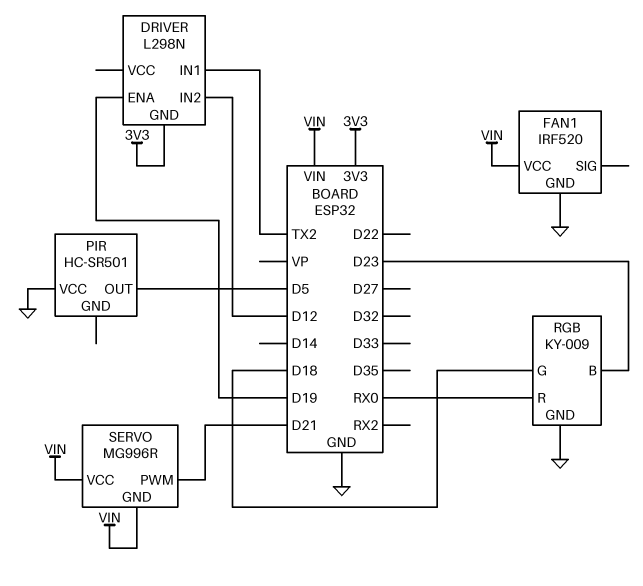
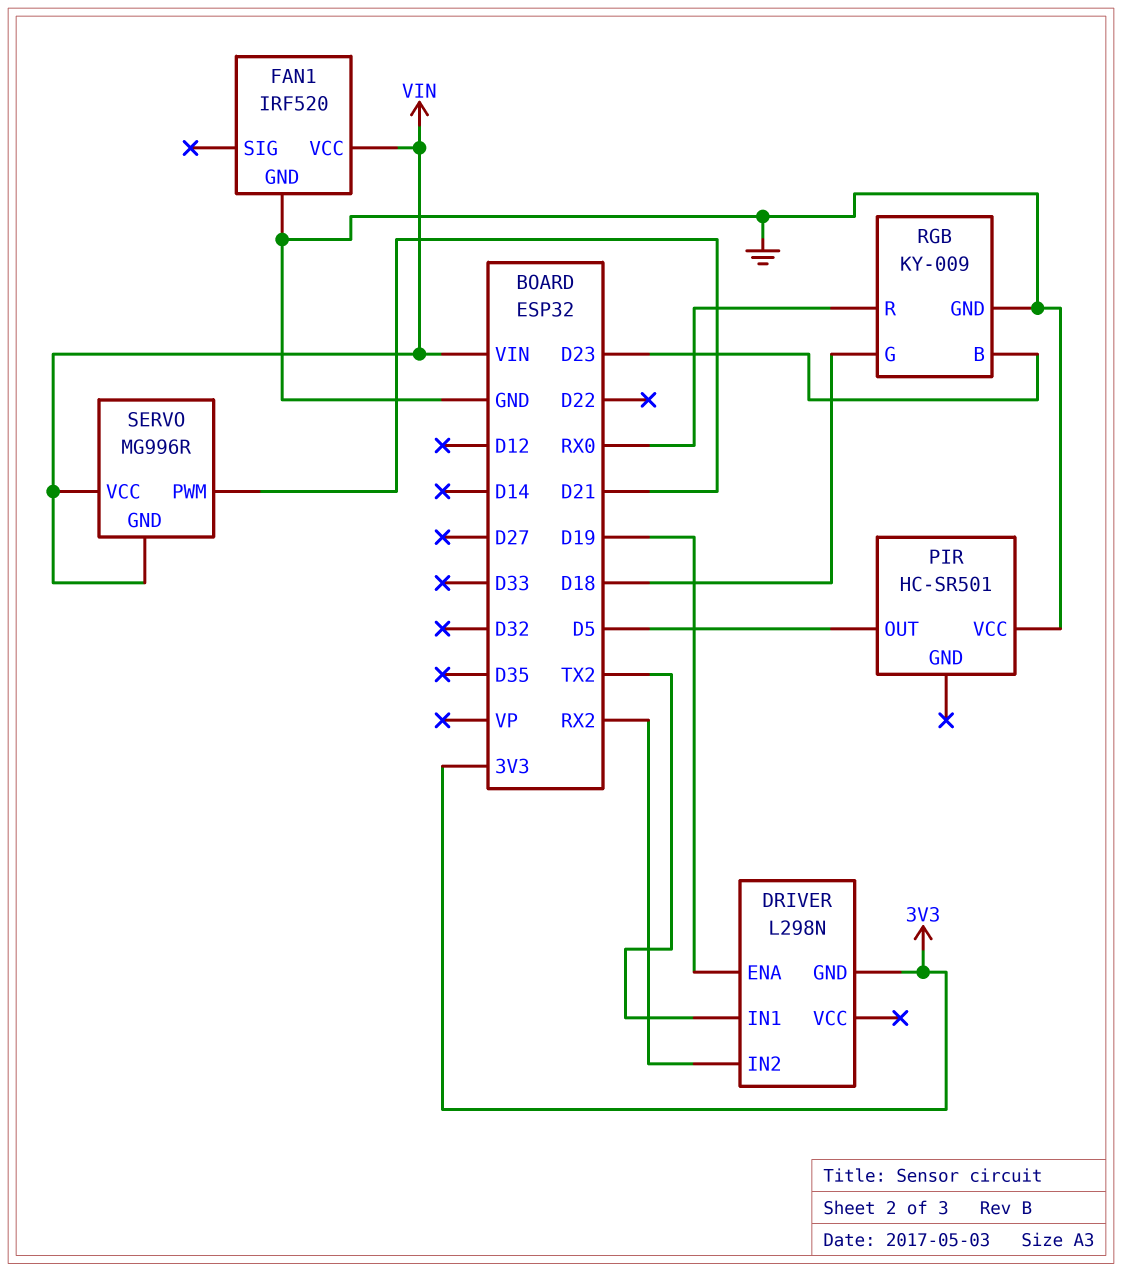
DRIVER pin IN2: D12 -> RX2

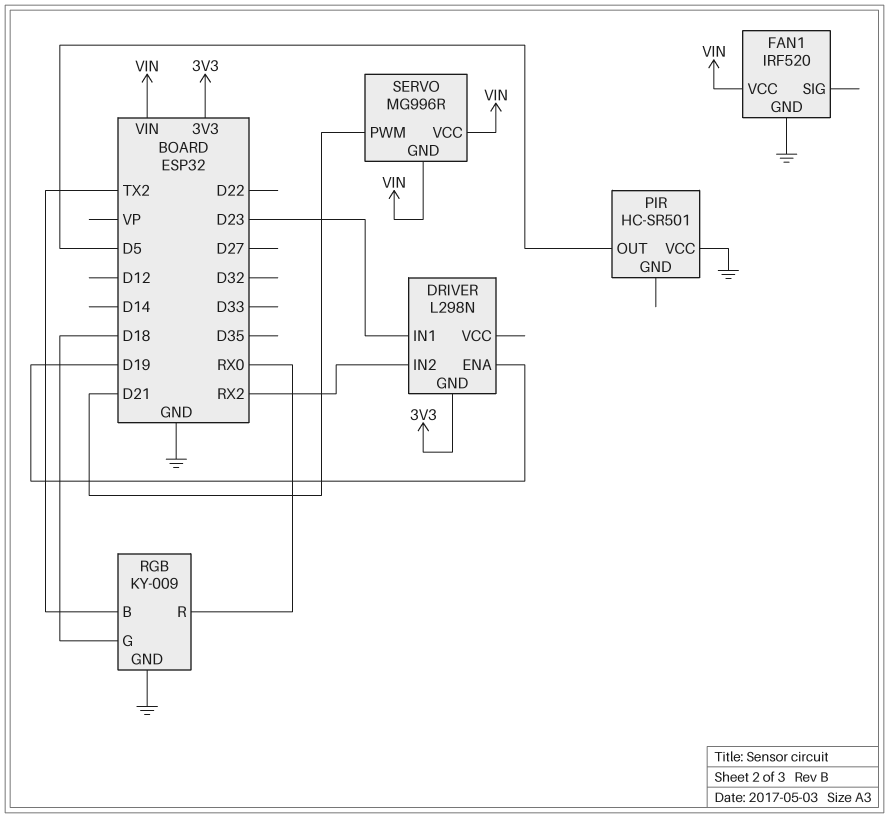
DRIVER pin IN1: TX2 -> D23
RGB pin B: D23 -> TX2

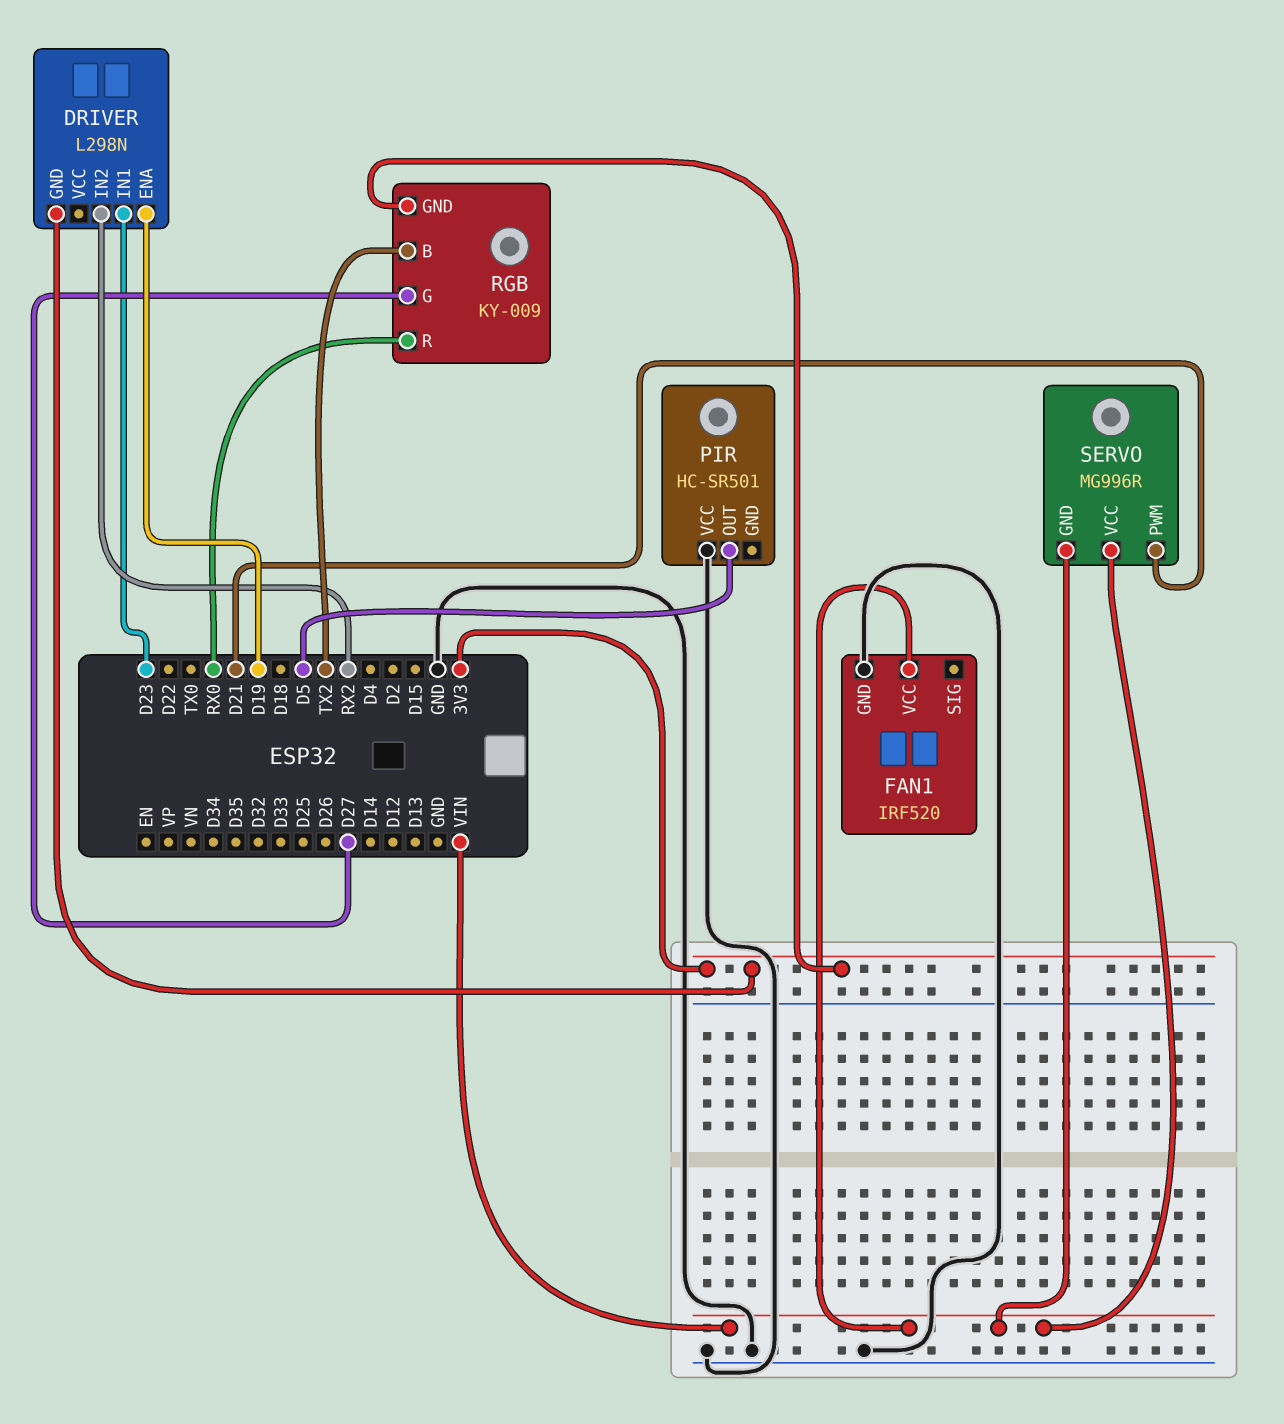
RGB pin G: D18 -> D27
RGB pin GND: GND -> 3V3

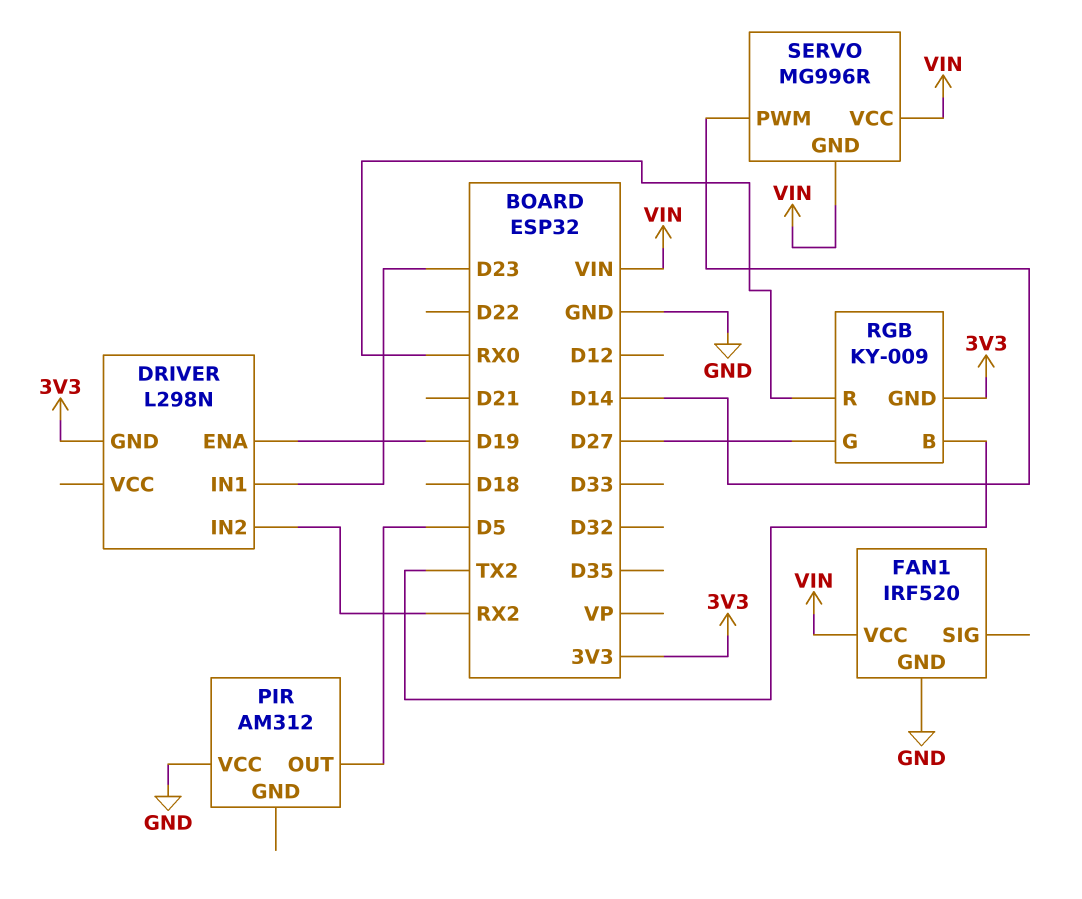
PIR: HC-SR501 -> AM312
SERVO pin PWM: D21 -> D14

